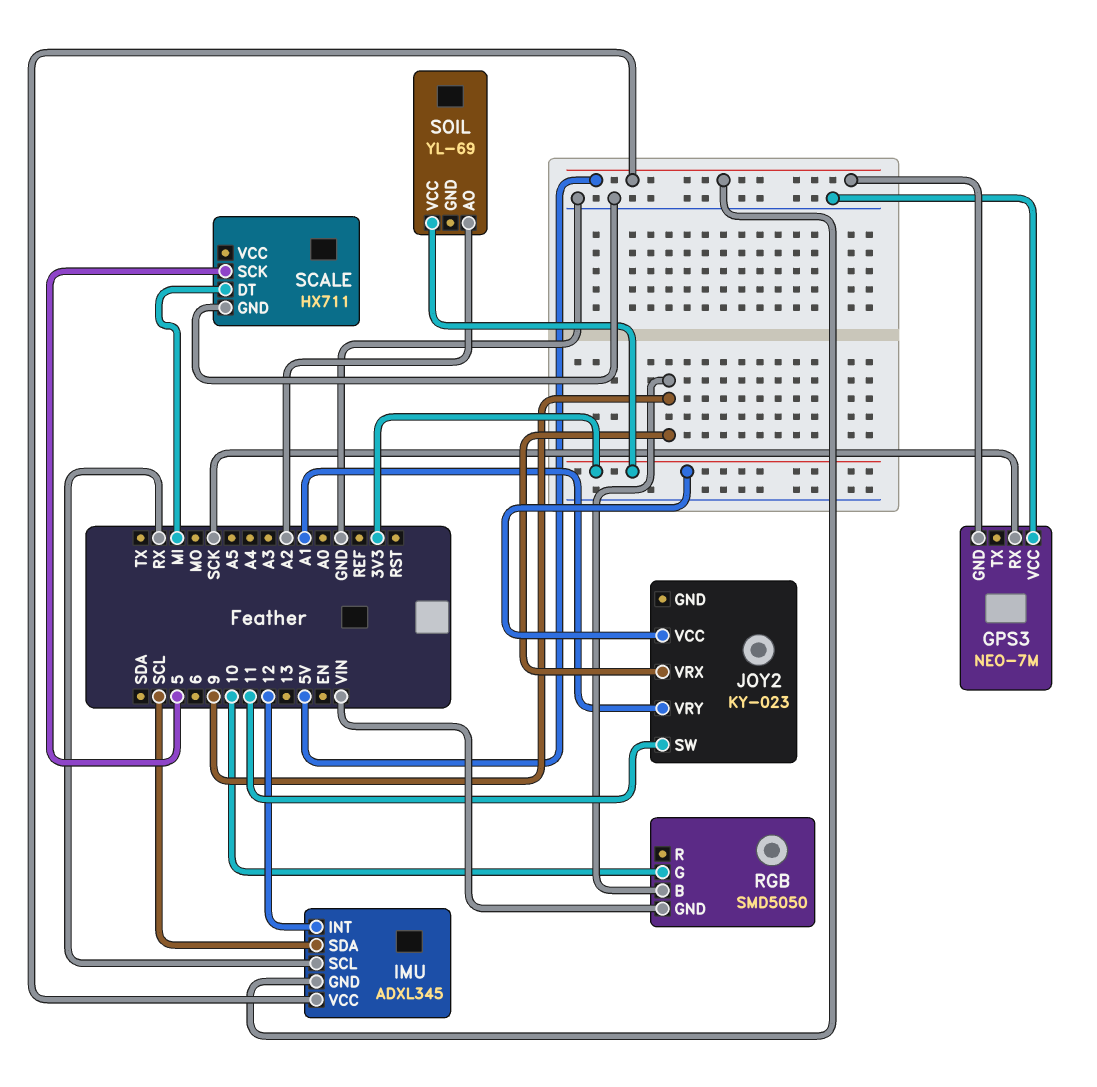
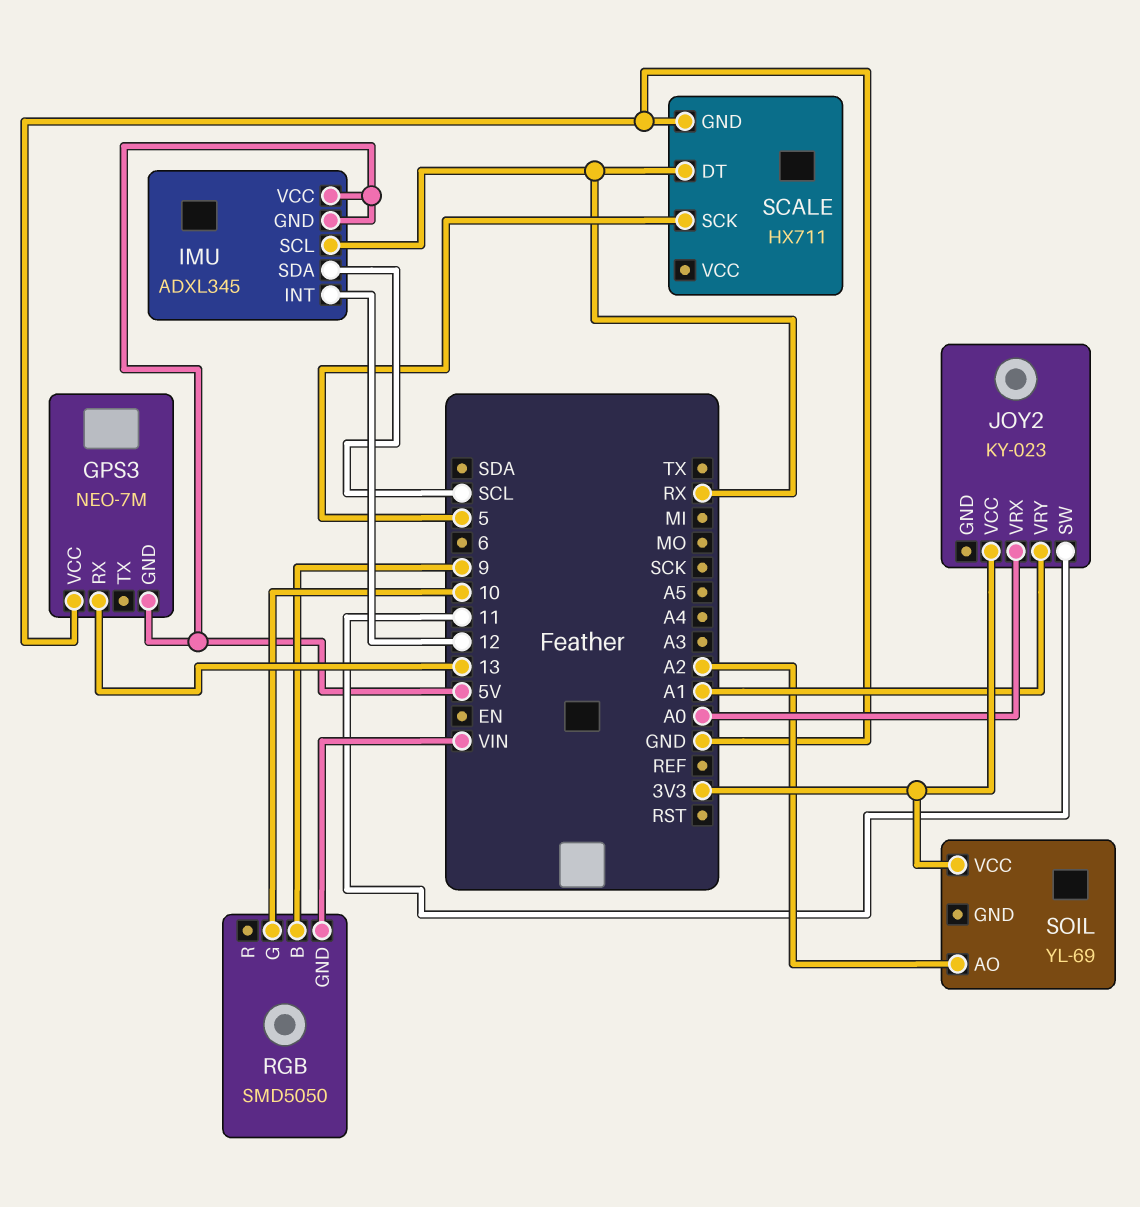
GPS3 pin RX: SCK -> 13
JOY2 pin VRX: 9 -> A0
SCALE pin DT: MI -> RX

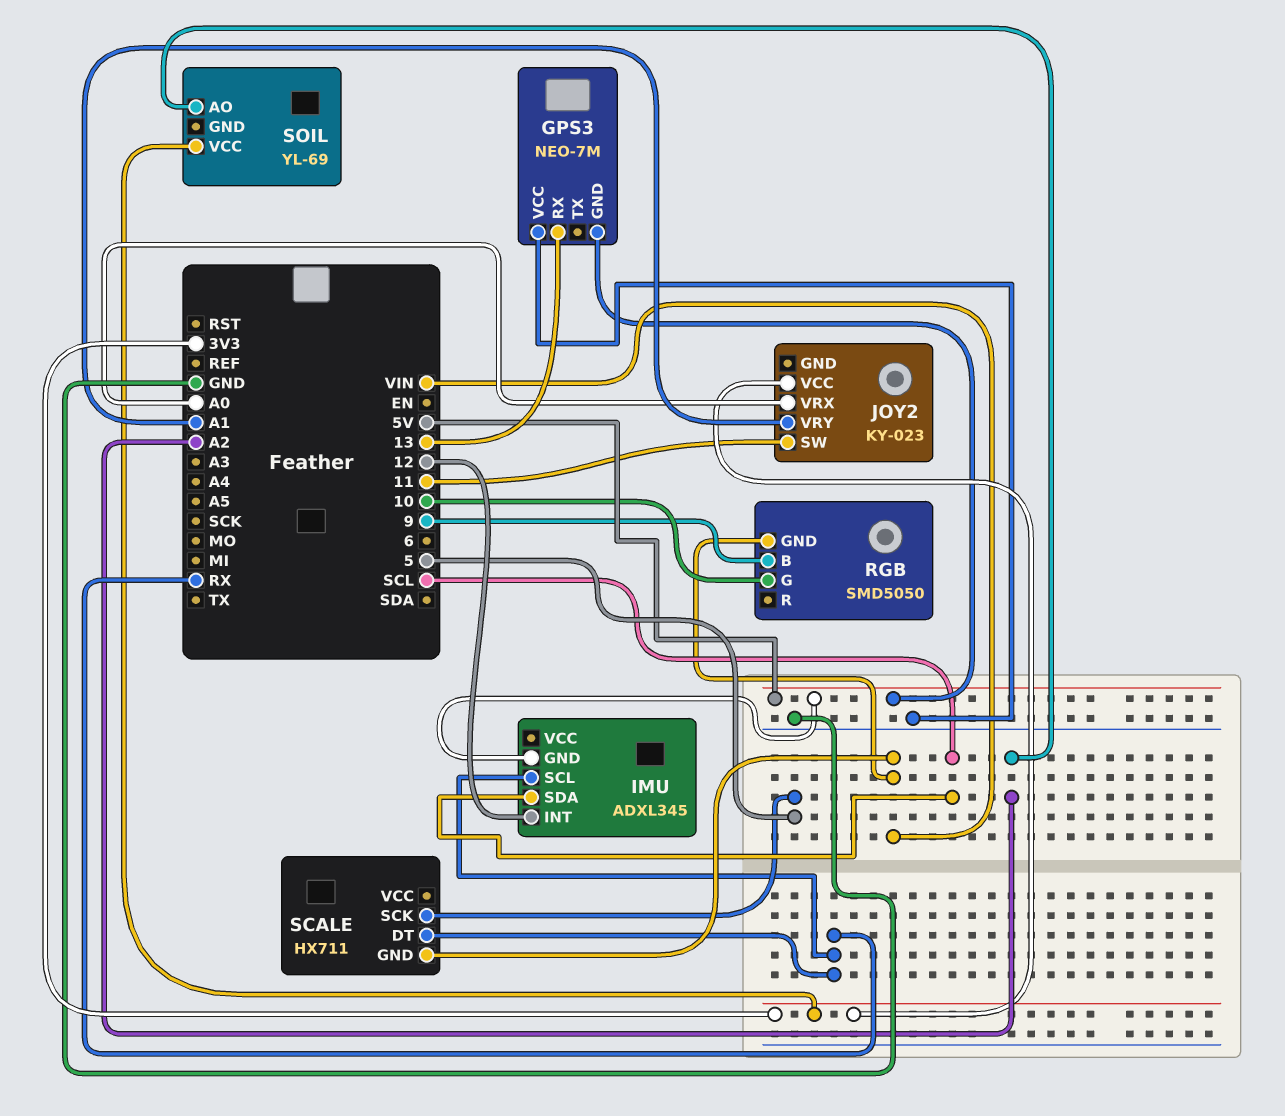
IMU pin VCC: 5V -> none
SCALE pin GND: GND -> VIN

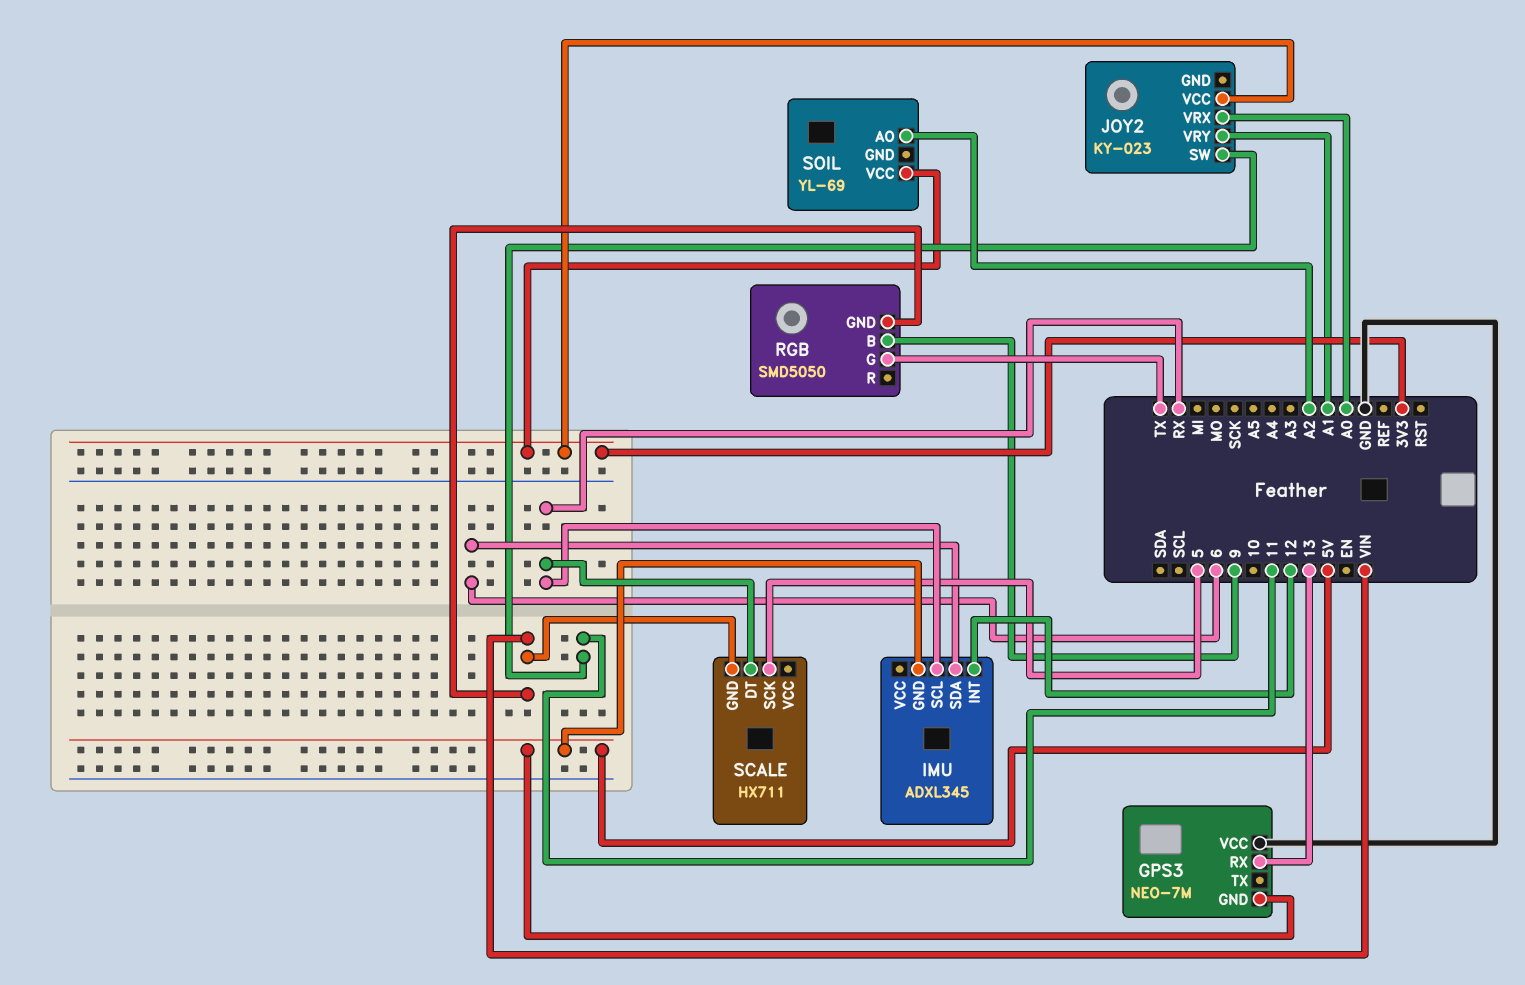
IMU pin SDA: SCL -> 6
RGB pin G: 10 -> TX

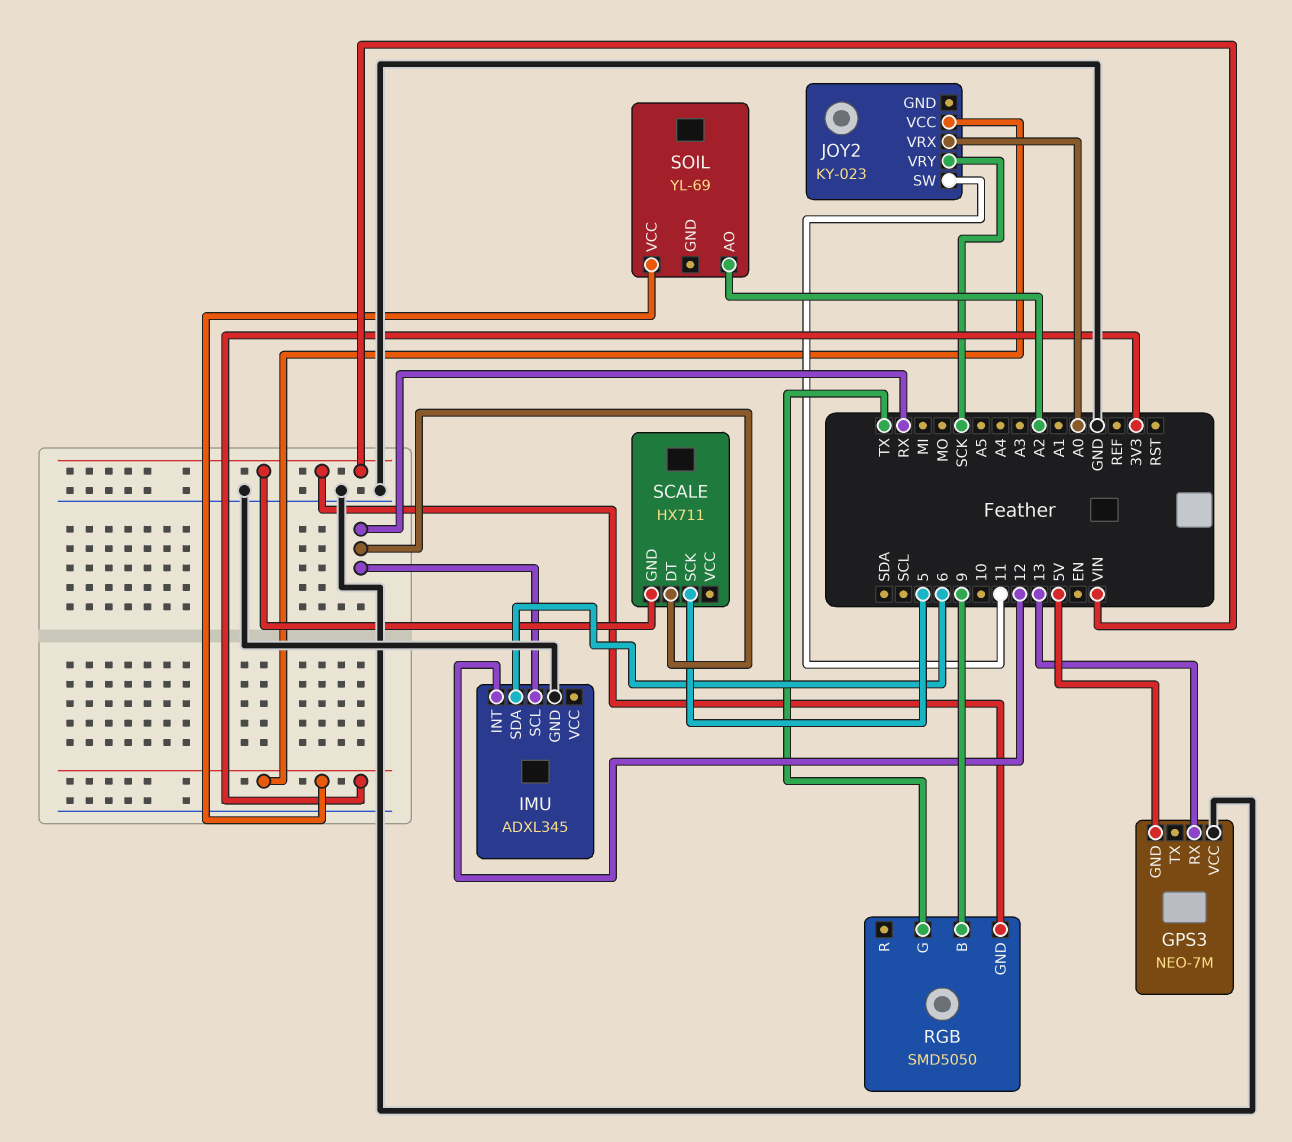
IMU pin GND: 5V -> GND
JOY2 pin VRY: A1 -> SCK

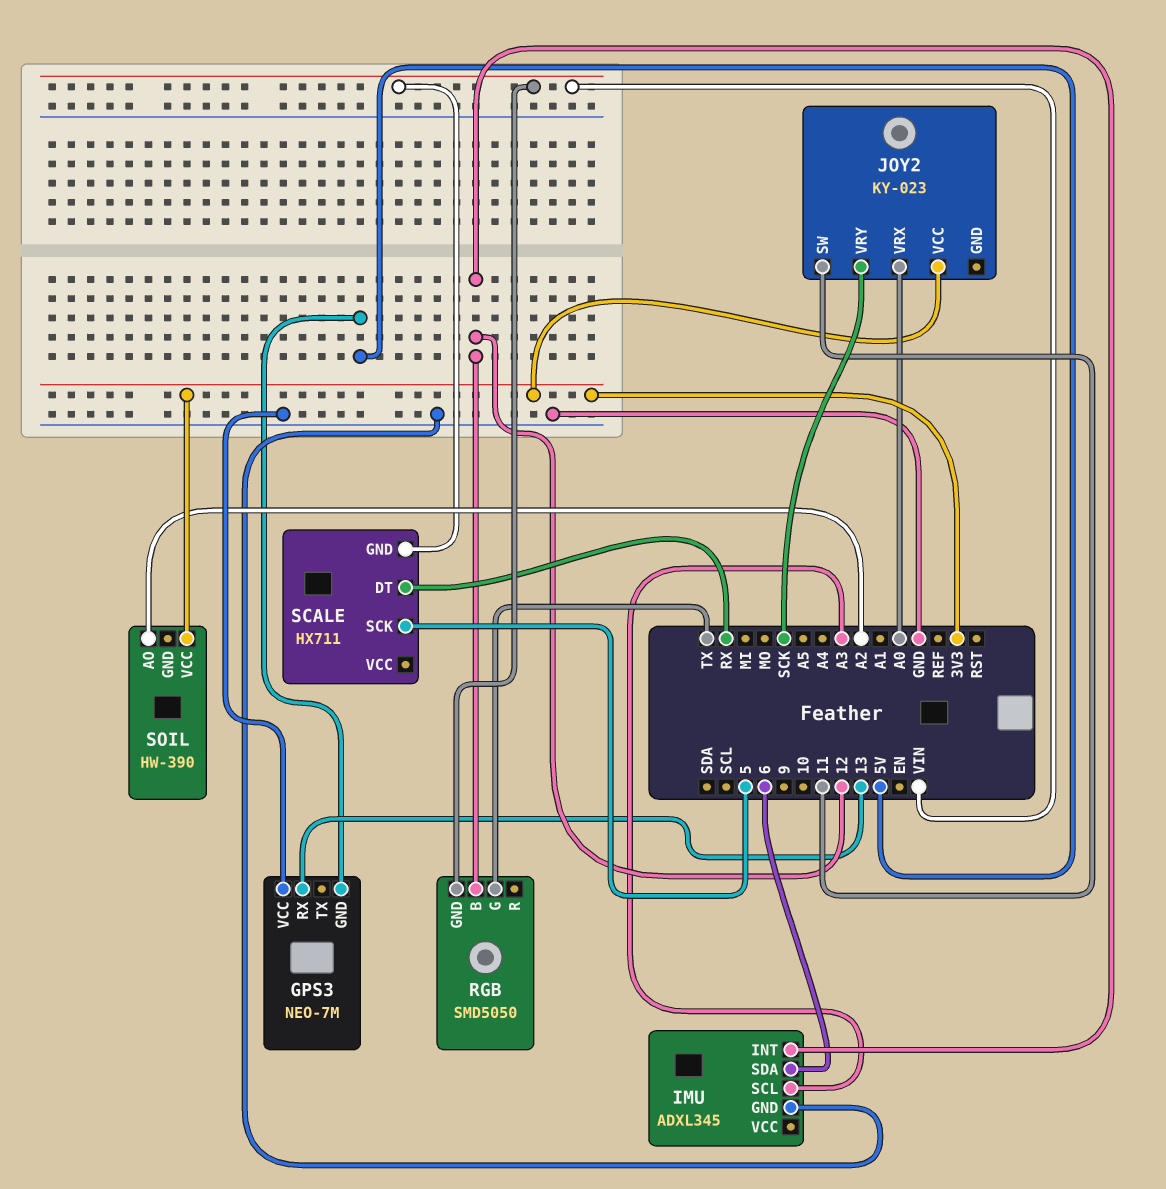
IMU pin SCL: RX -> A3
RGB pin B: 9 -> 12
SOIL: YL-69 -> HW-390

